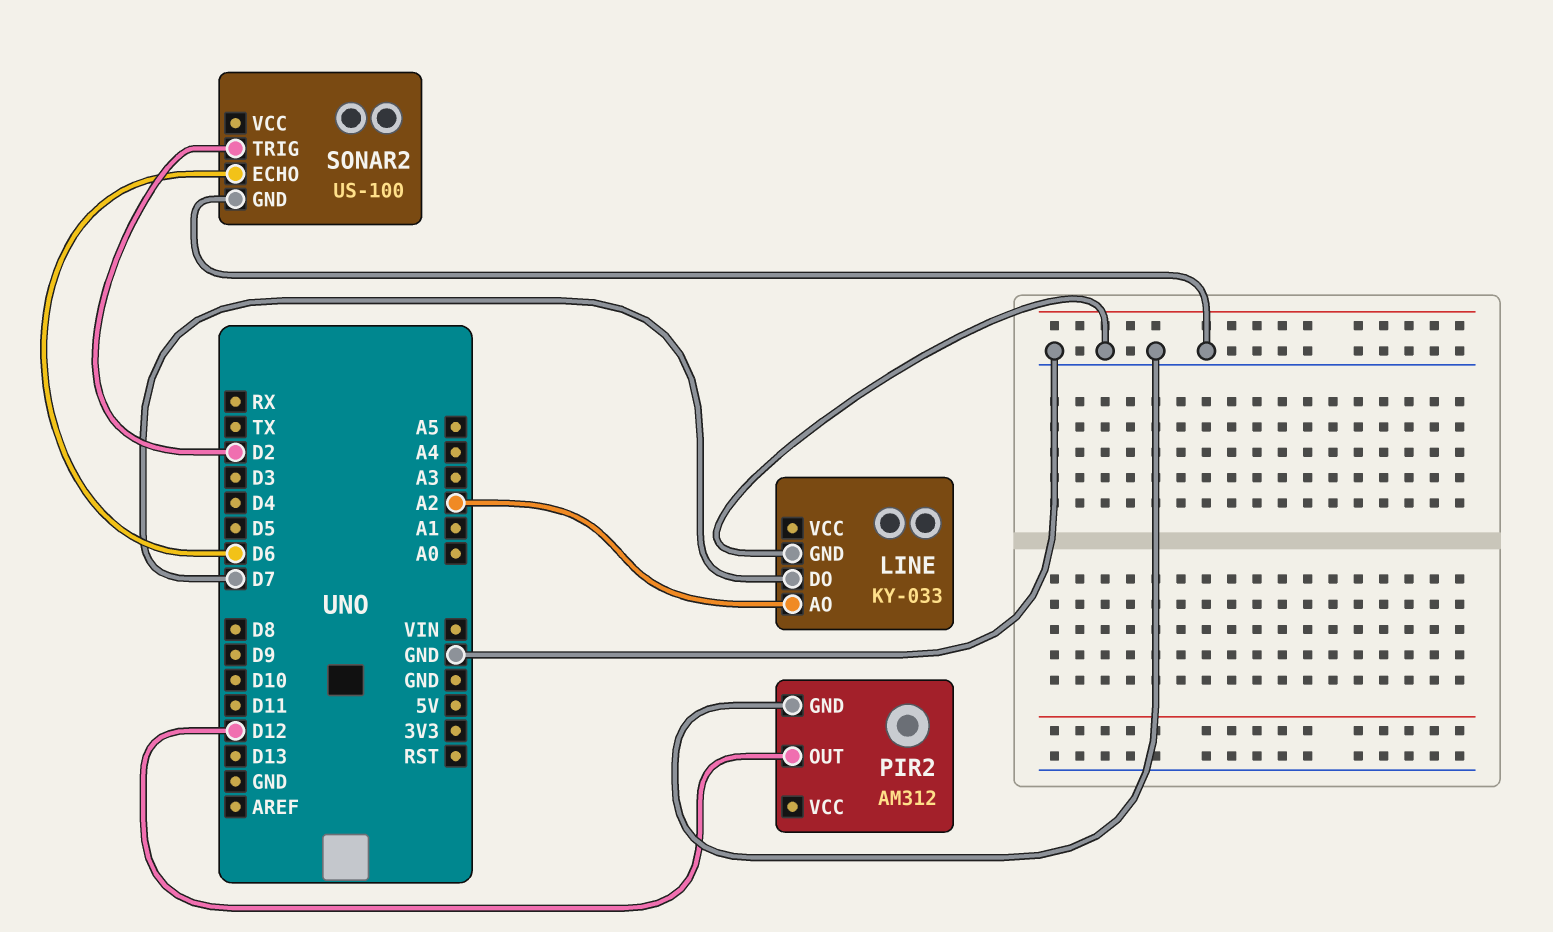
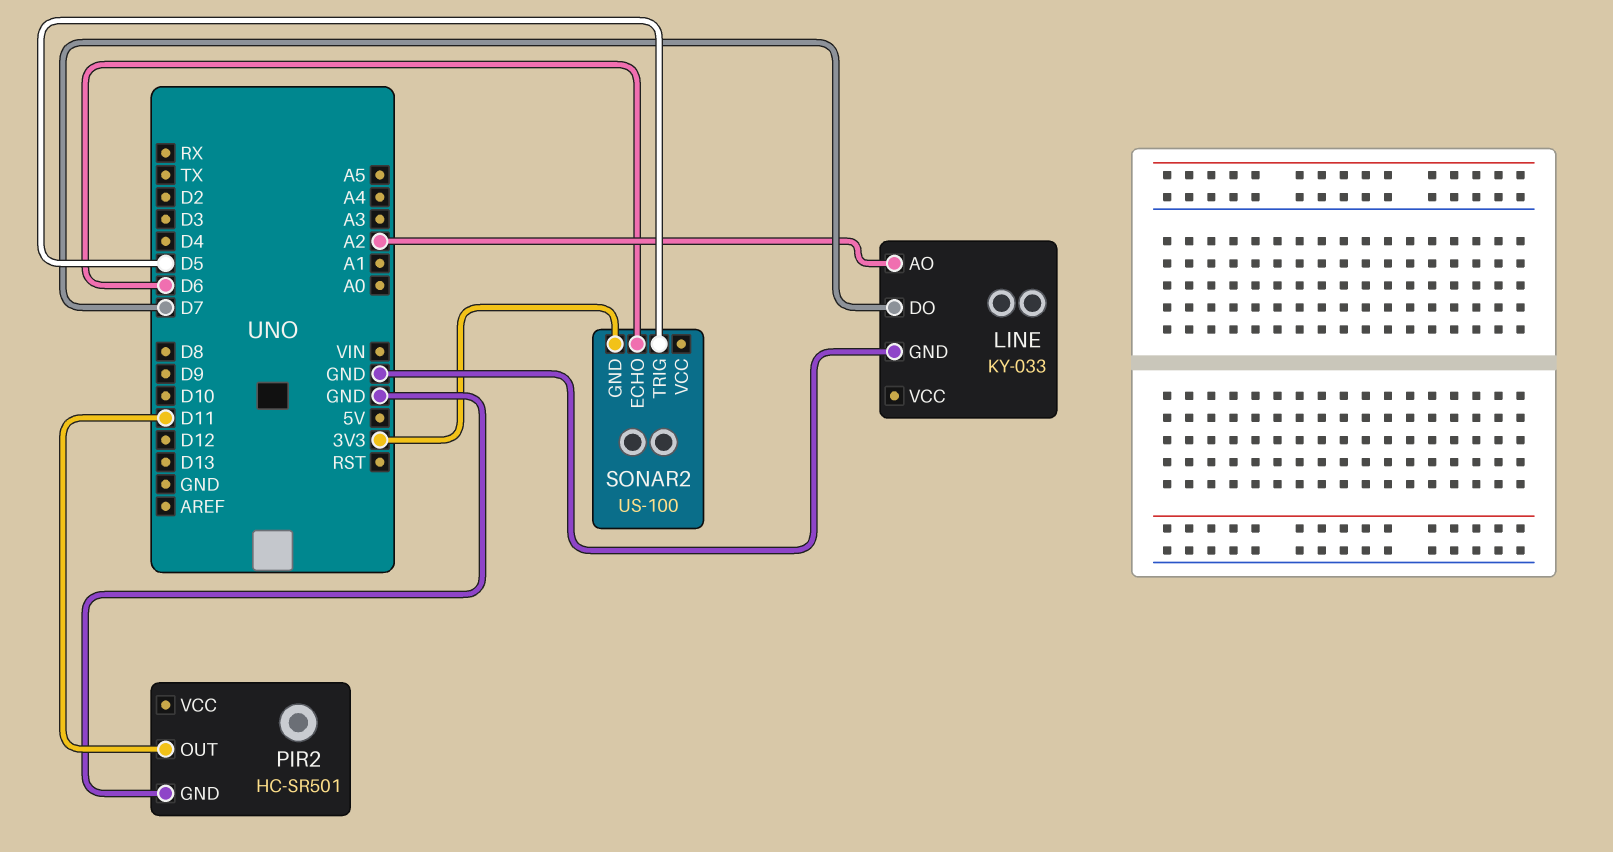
PIR2: AM312 -> HC-SR501
PIR2 pin OUT: D12 -> D11
SONAR2 pin GND: GND -> 3V3
SONAR2 pin TRIG: D2 -> D5

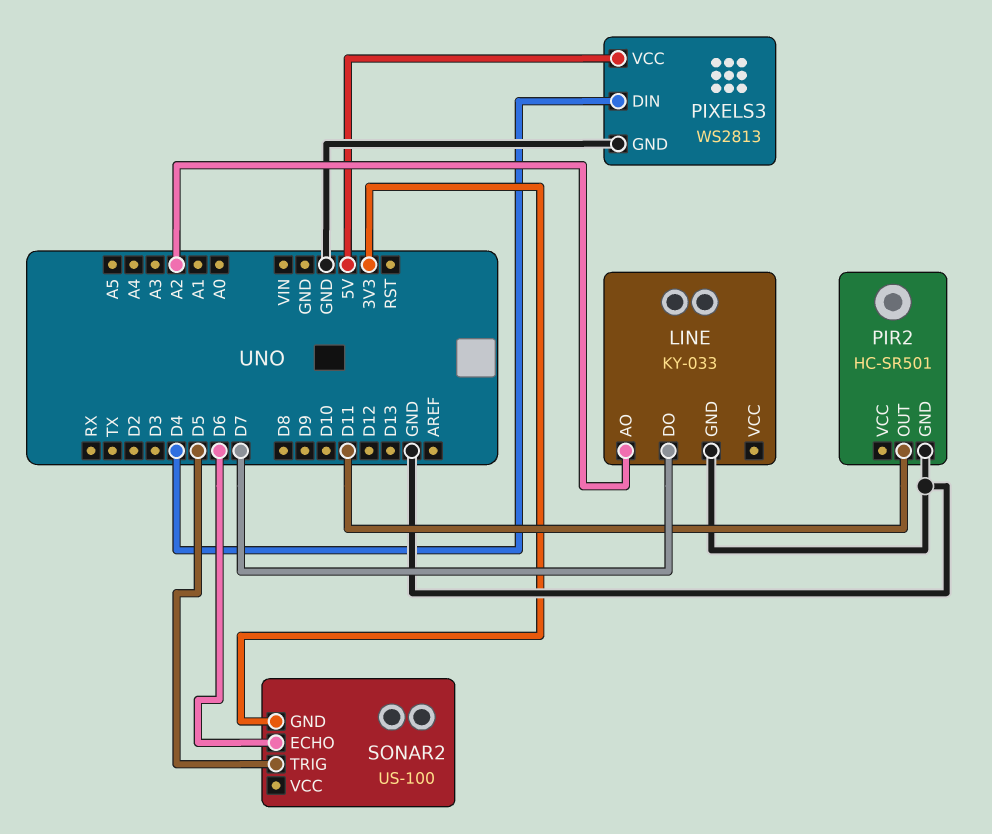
PIXELS3: none -> WS2813
PIXELS3 pin DIN: none -> D4
PIXELS3 pin GND: none -> GND
PIXELS3 pin VCC: none -> 5V

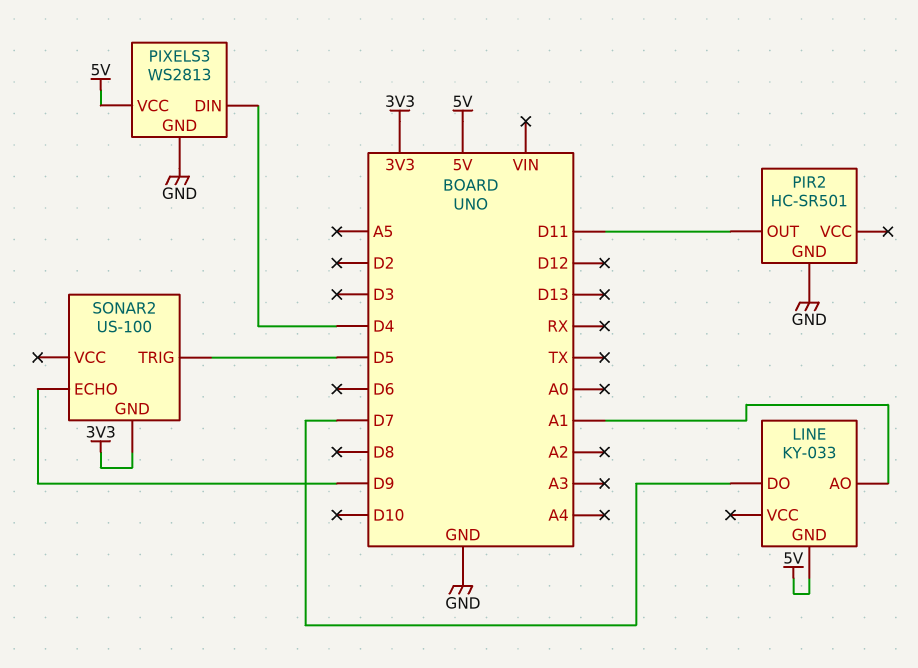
LINE pin AO: A2 -> A1
LINE pin GND: GND -> 5V
SONAR2 pin ECHO: D6 -> D9

